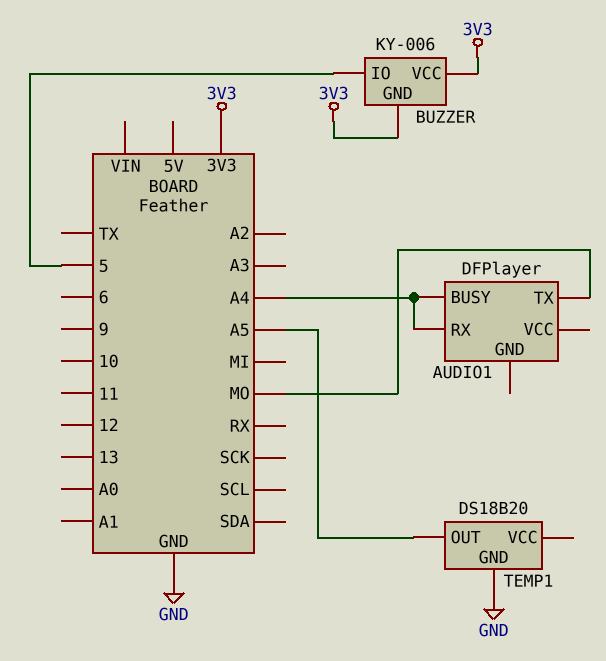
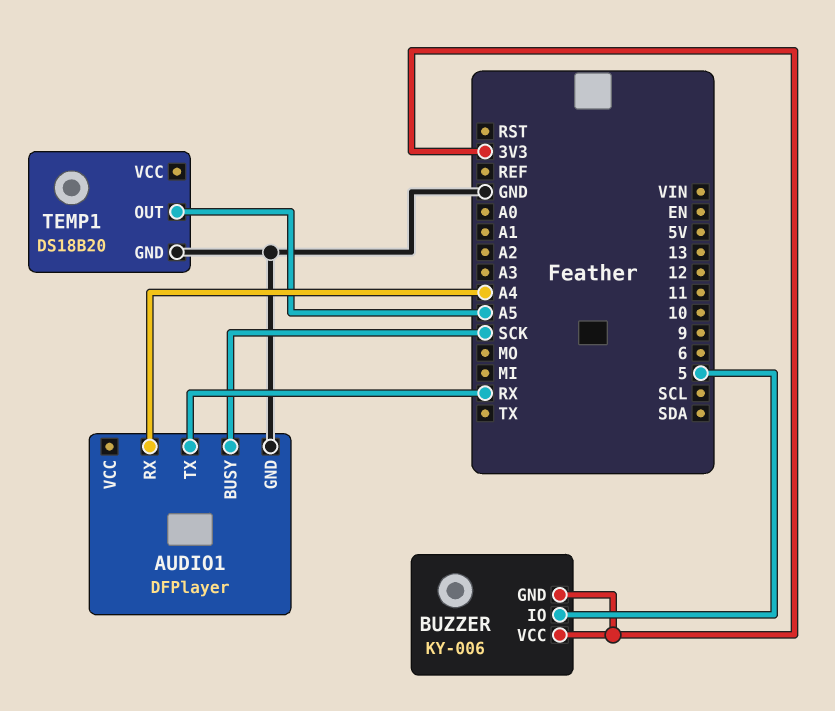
AUDIO1 pin BUSY: A4 -> SCK
AUDIO1 pin GND: none -> GND
AUDIO1 pin TX: MO -> RX

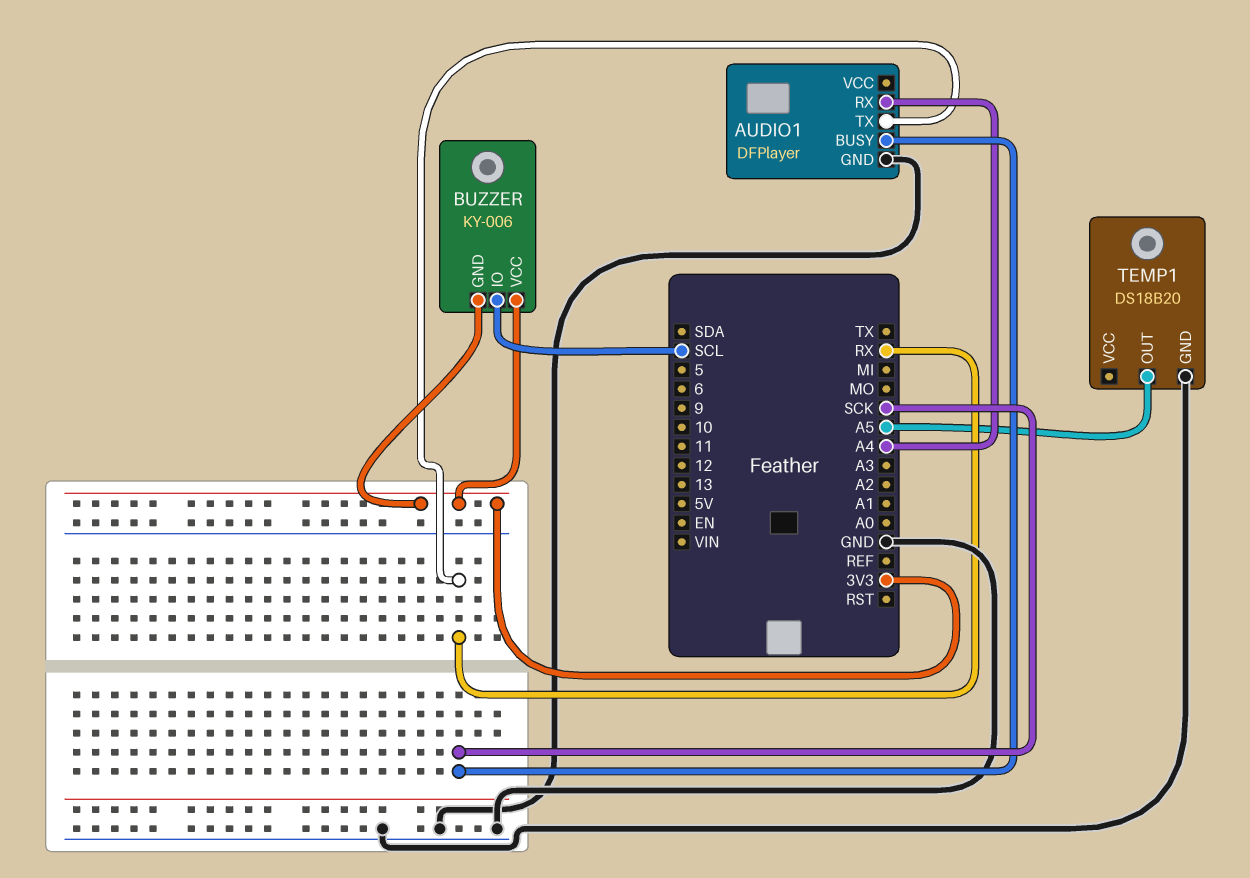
BUZZER pin IO: 5 -> SCL

